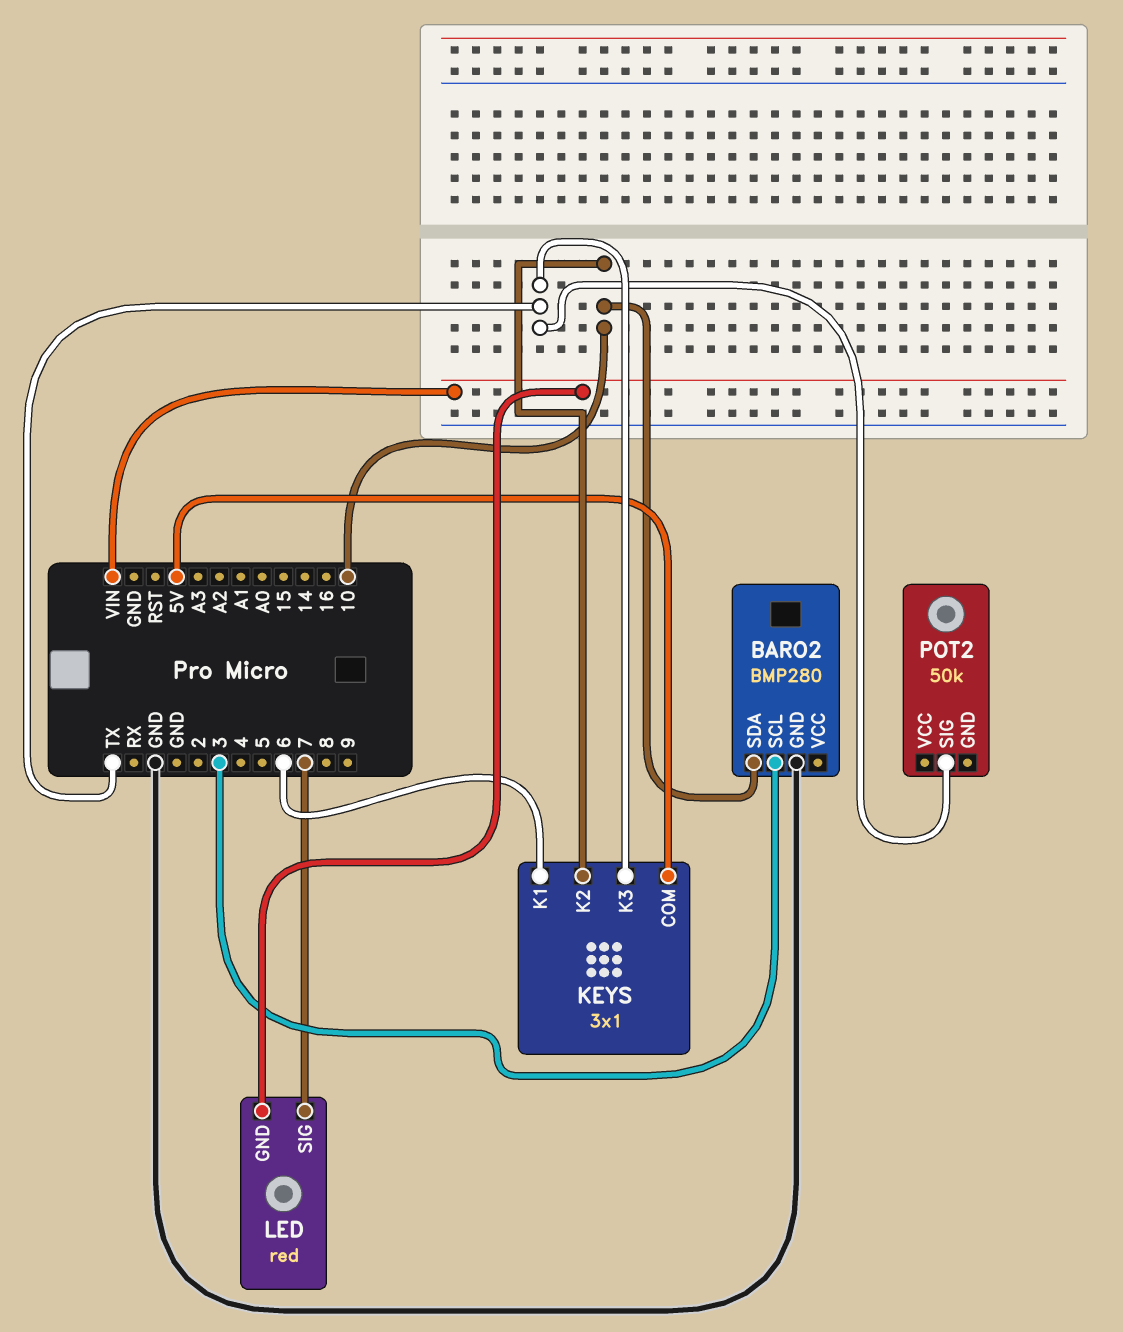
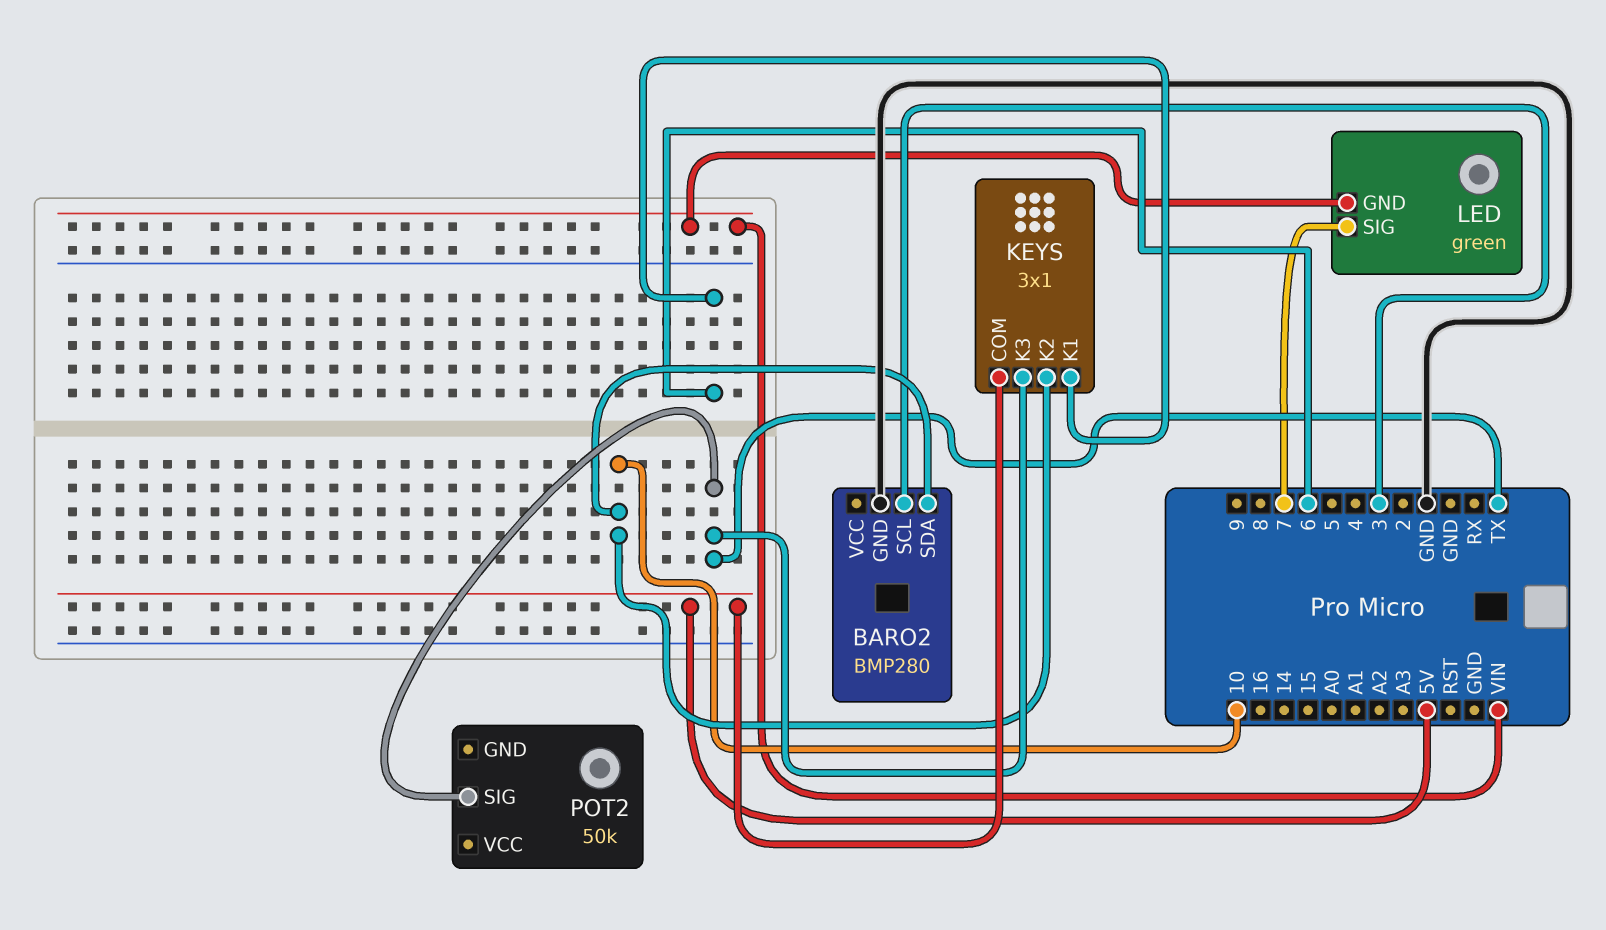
LED: red -> green

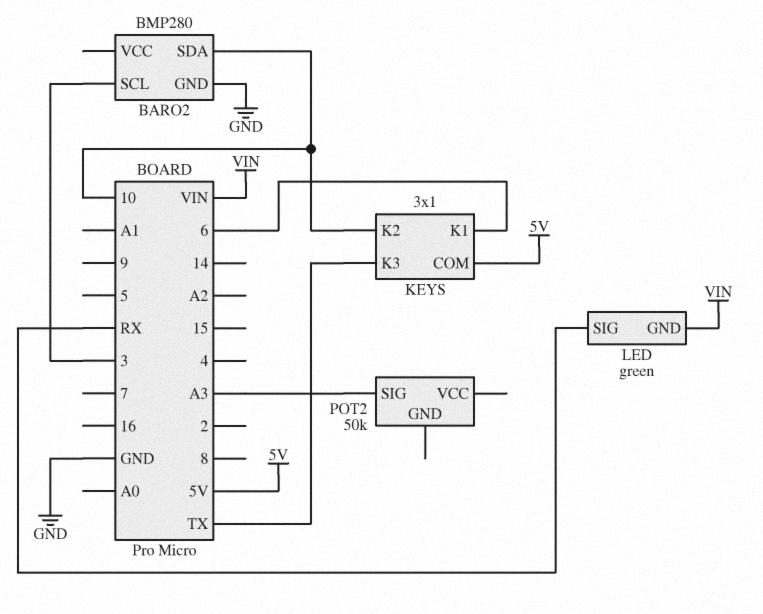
LED pin SIG: 7 -> RX
POT2 pin SIG: TX -> A3

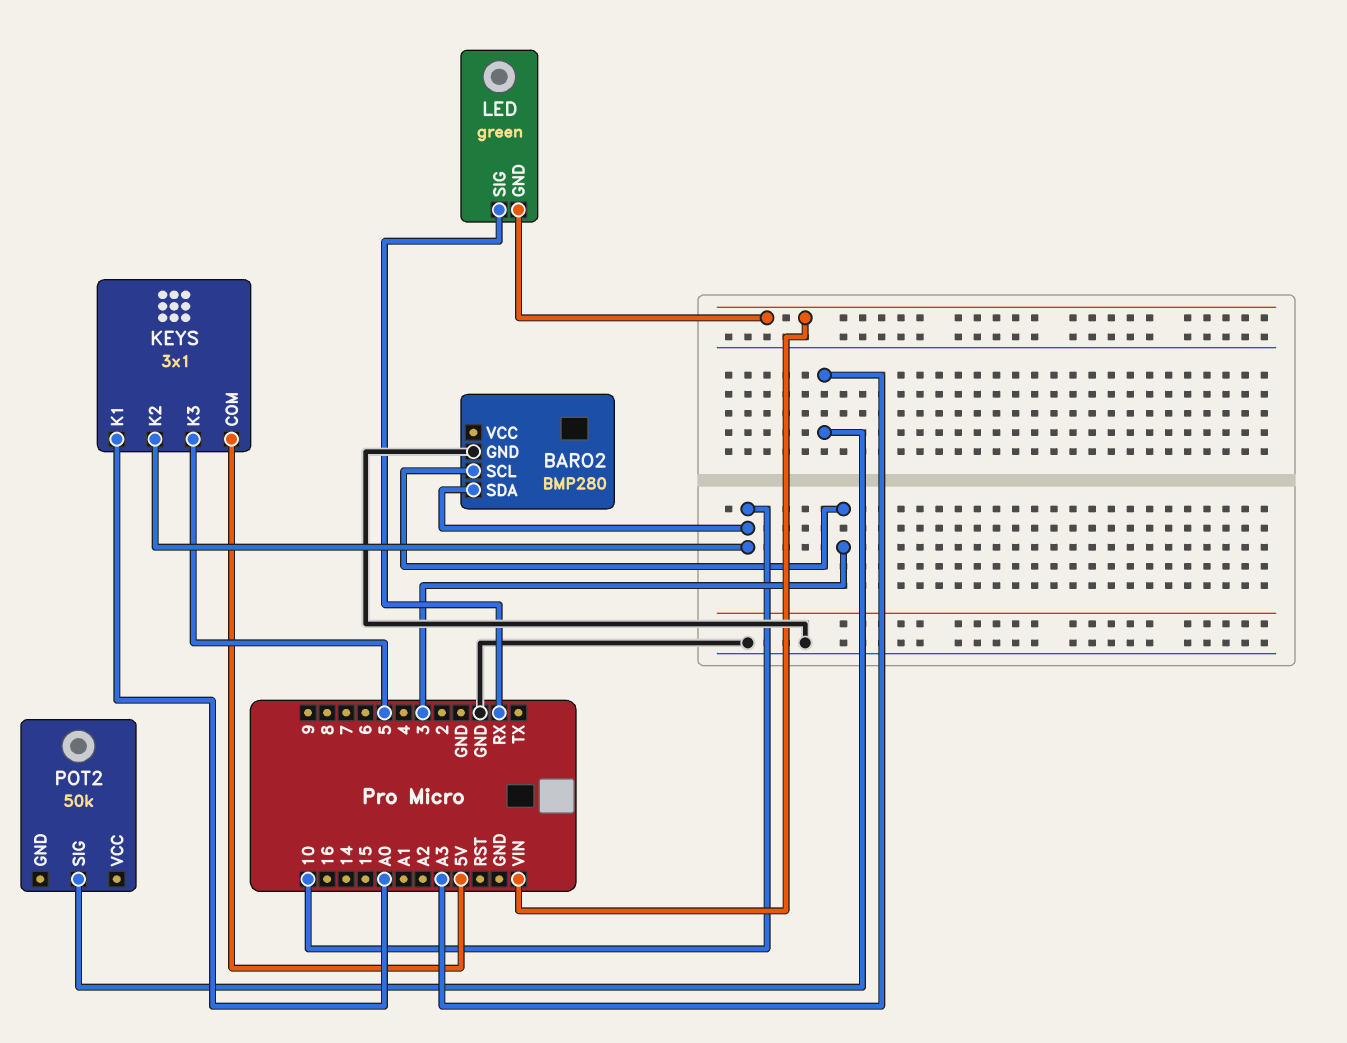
KEYS pin K1: 6 -> A0
KEYS pin K3: TX -> 5

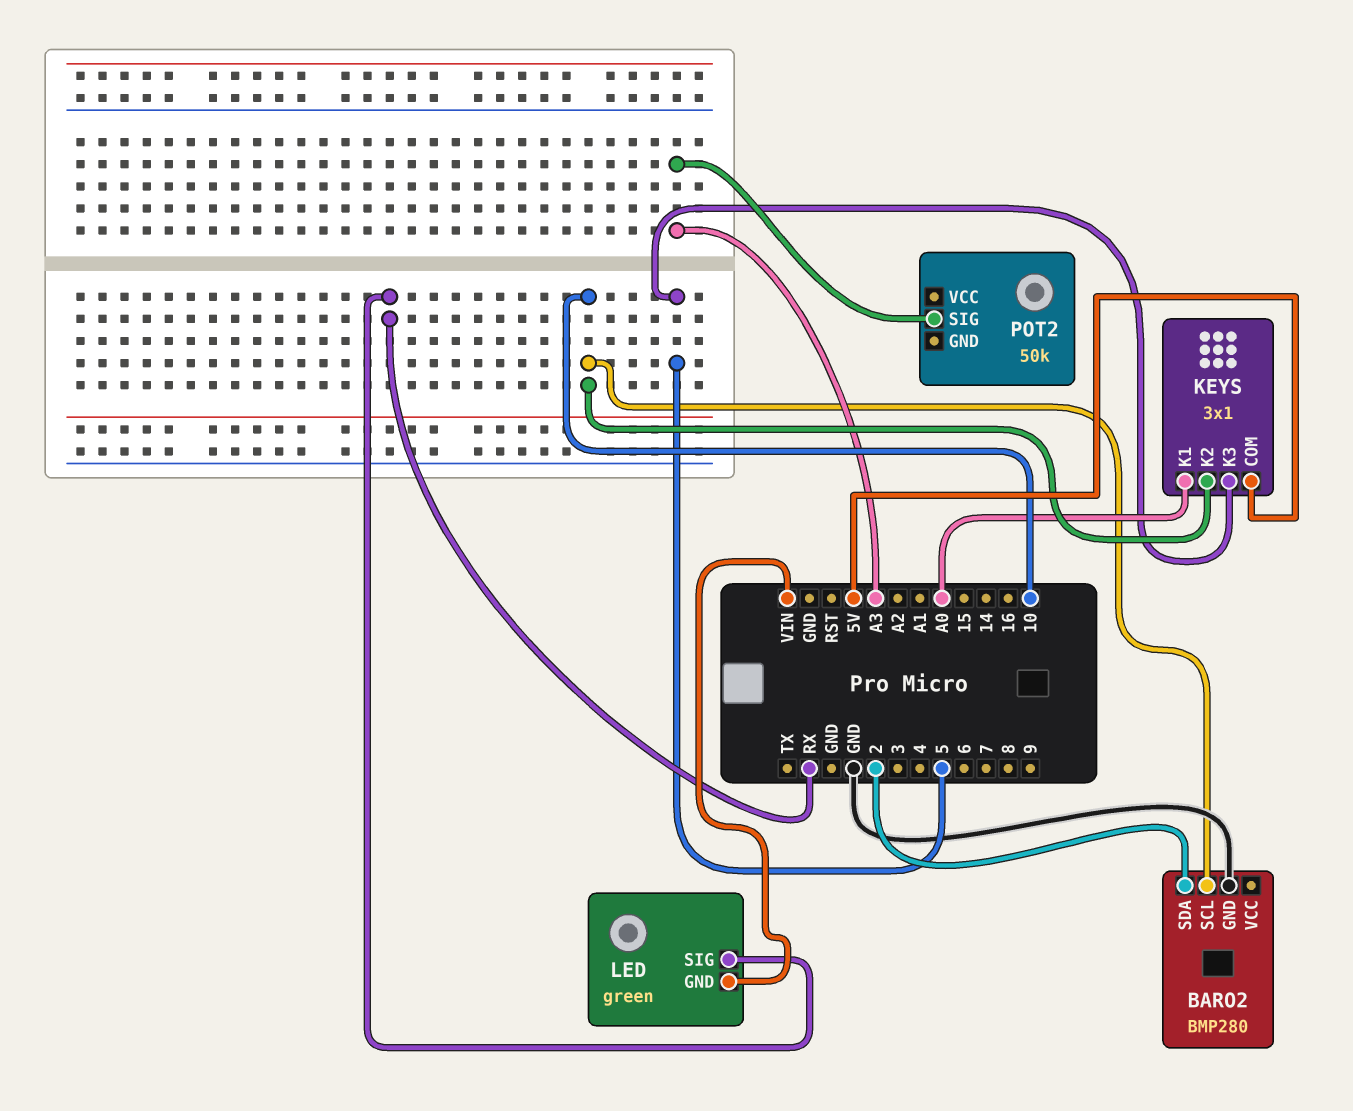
BARO2 pin SCL: 3 -> 10
BARO2 pin SDA: 10 -> 2

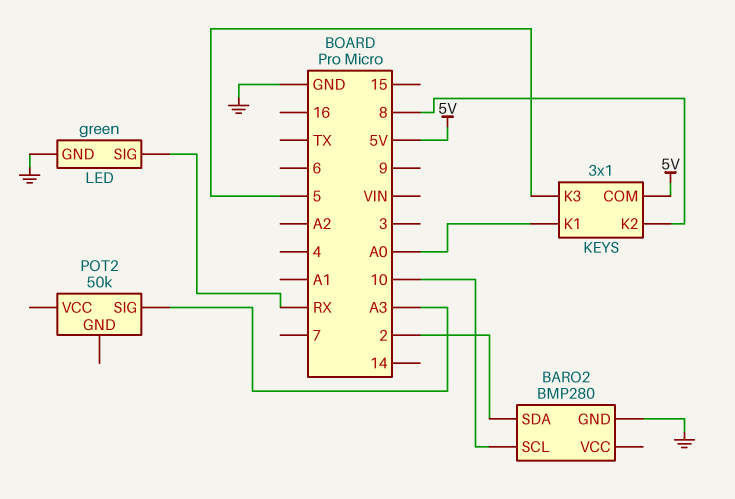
KEYS pin K2: 10 -> 8
LED pin GND: VIN -> GND

